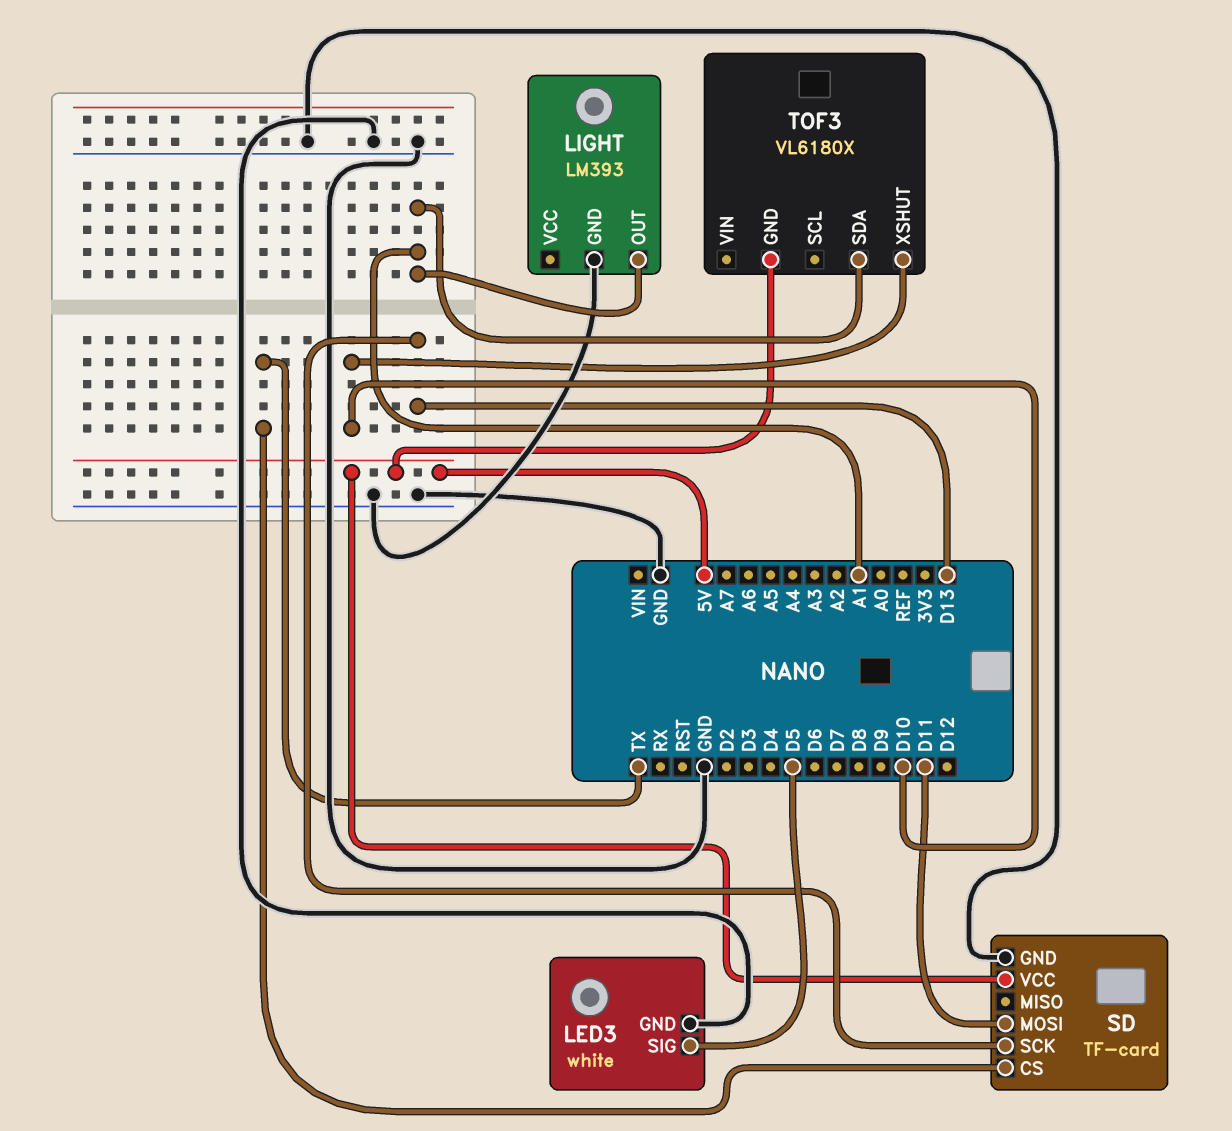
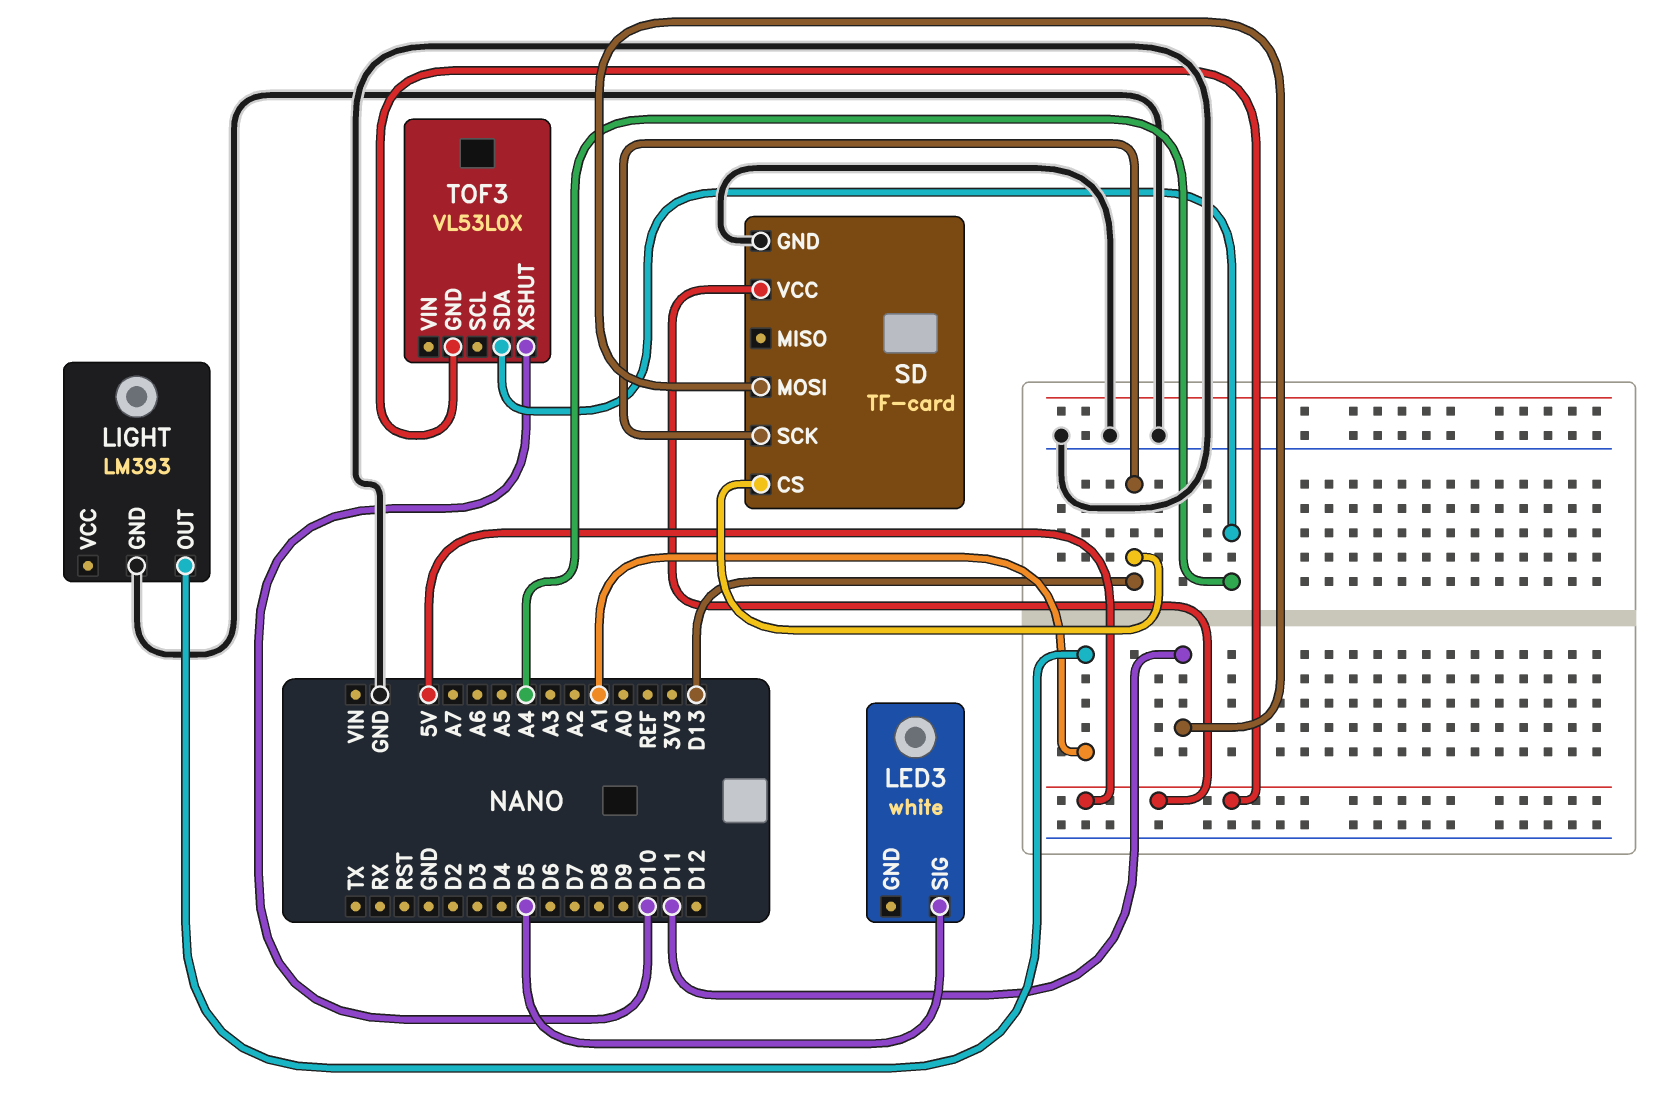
LED3 pin GND: GND -> none
SD pin CS: TX -> D13
TOF3: VL6180X -> VL53L0X
TOF3 pin SDA: A1 -> A4

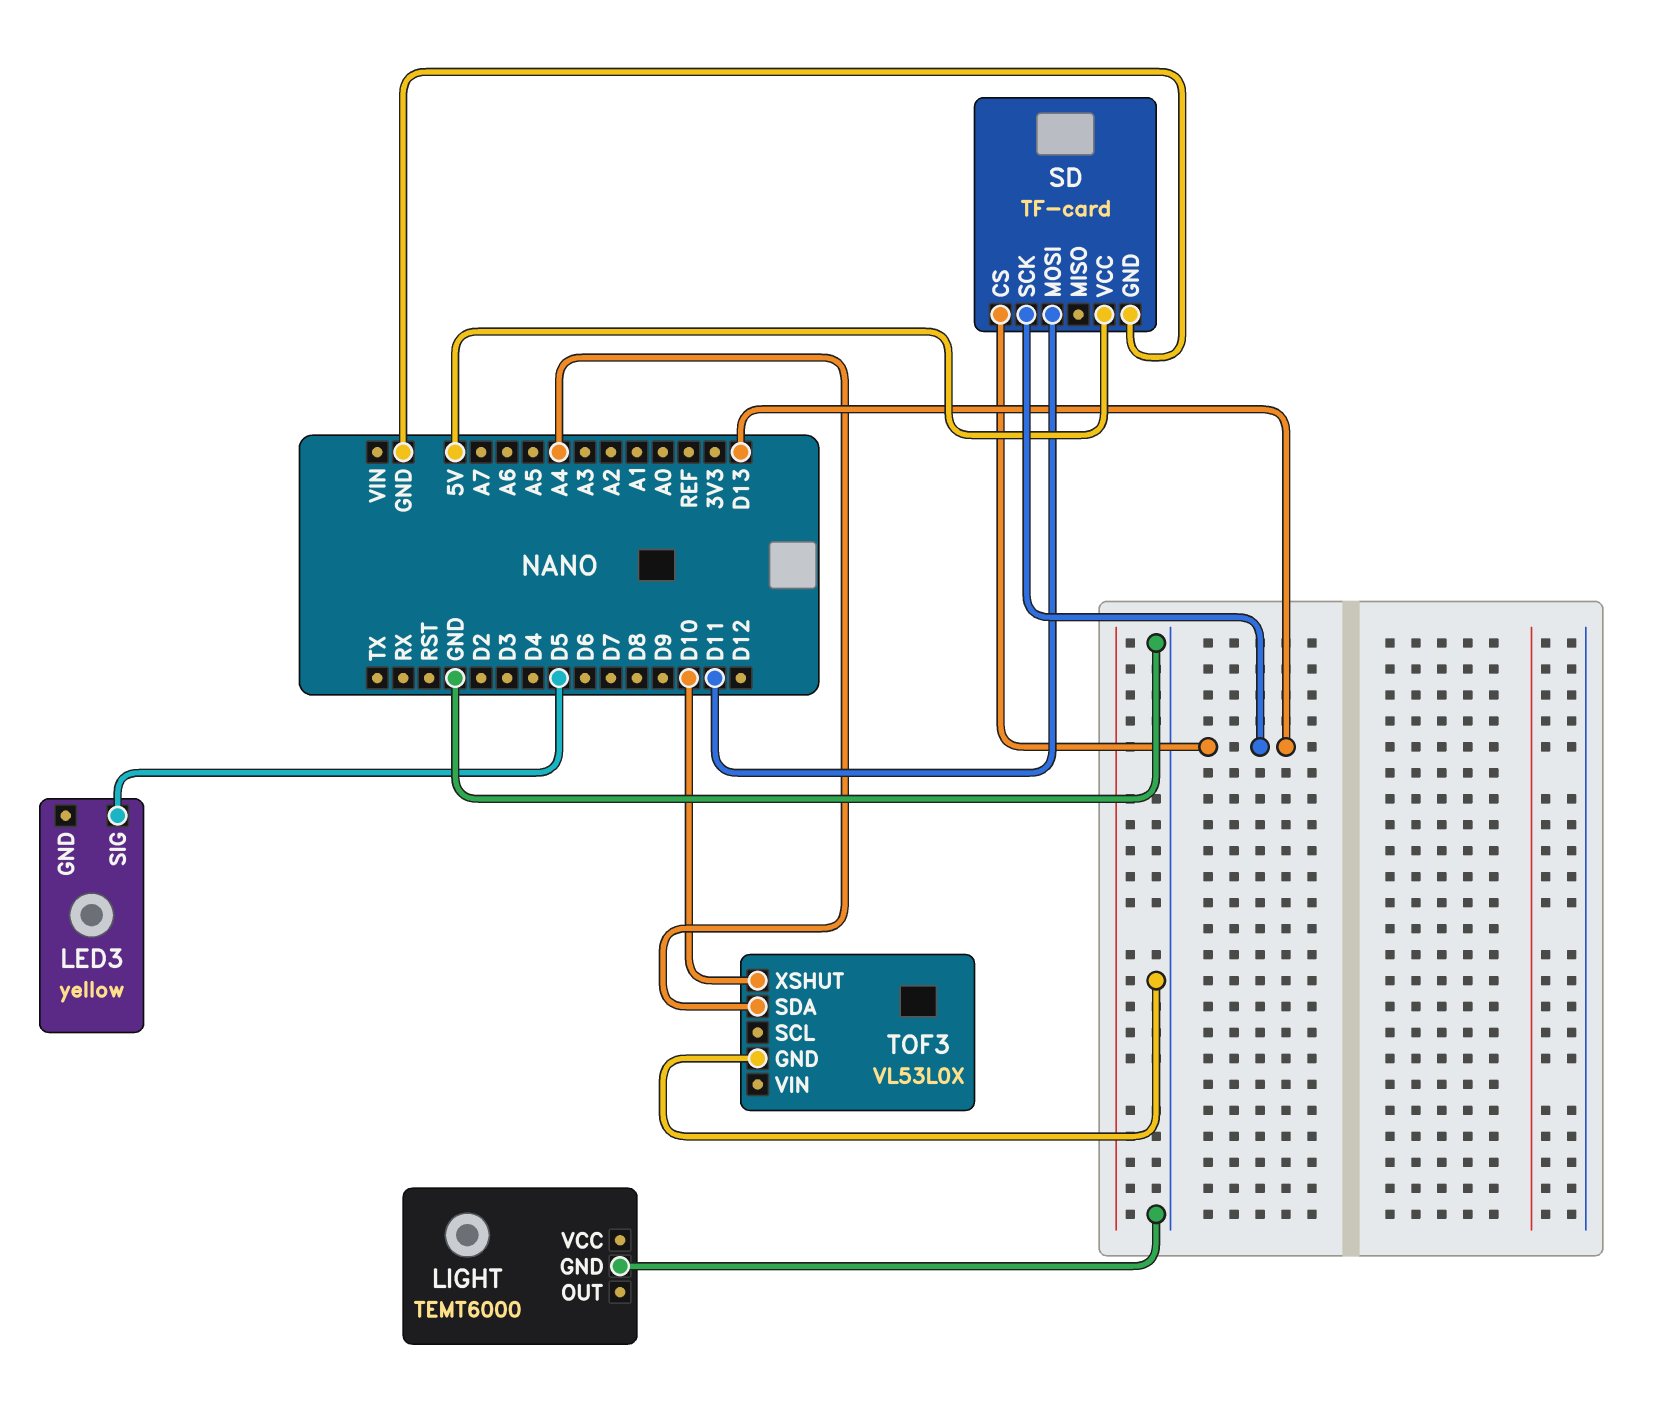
LED3: white -> yellow
LIGHT: LM393 -> TEMT6000
LIGHT pin OUT: A1 -> none
TOF3 pin GND: 5V -> GND

